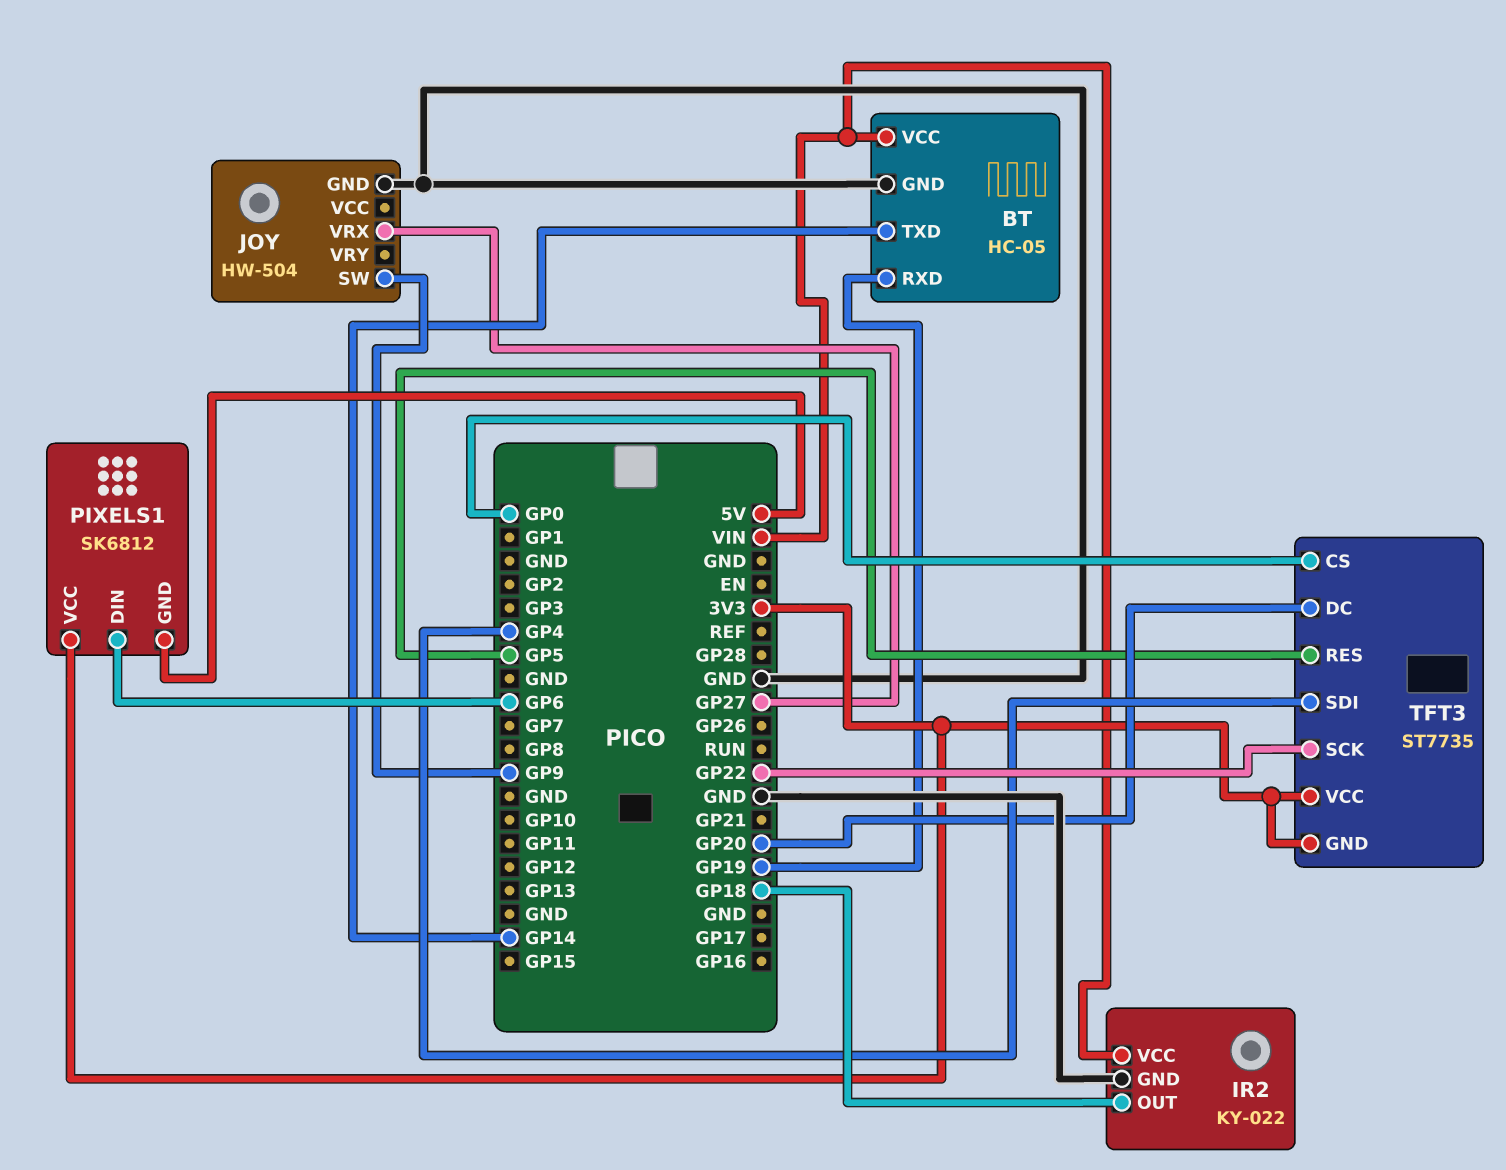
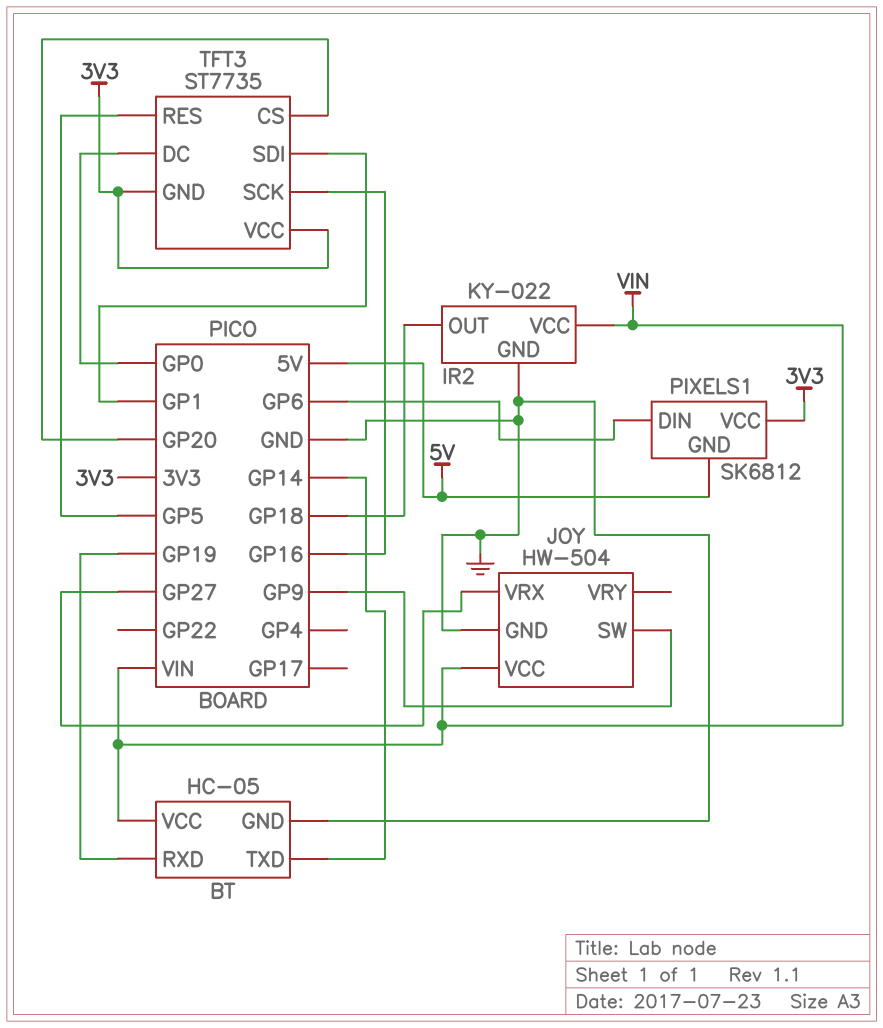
JOY pin VCC: none -> VIN
TFT3 pin CS: GP0 -> GP20
TFT3 pin DC: GP20 -> GP0
TFT3 pin SCK: GP22 -> GP16
TFT3 pin SDI: GP4 -> GP1

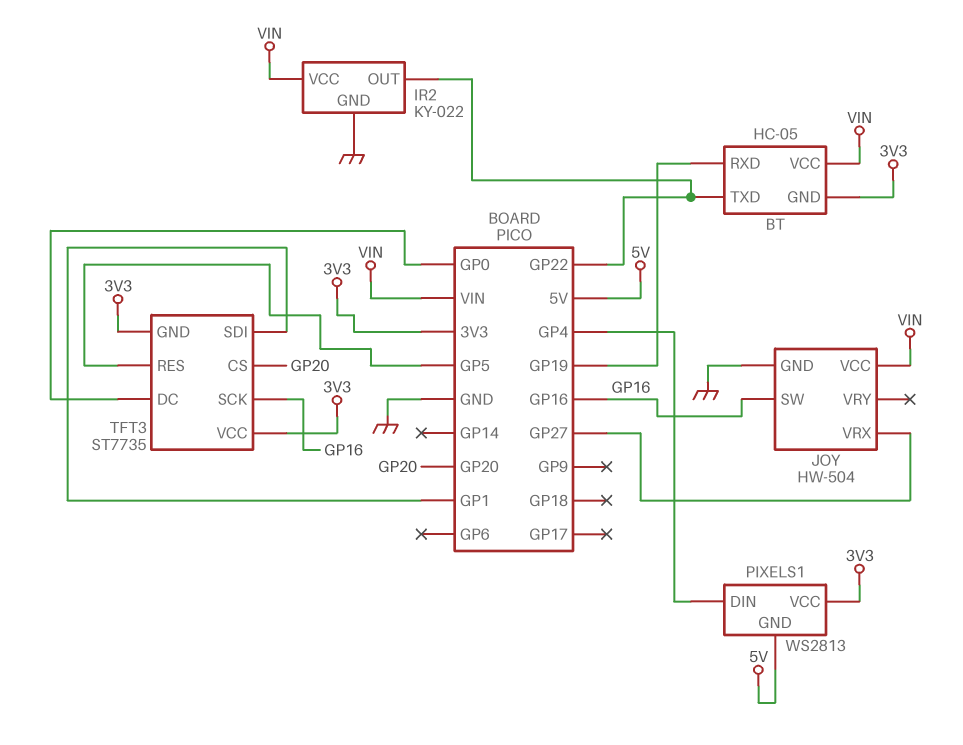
BT pin GND: GND -> 3V3
BT pin TXD: GP14 -> GP22
IR2 pin OUT: GP18 -> GP22
JOY pin SW: GP9 -> GP16
PIXELS1: SK6812 -> WS2813
PIXELS1 pin DIN: GP6 -> GP4

